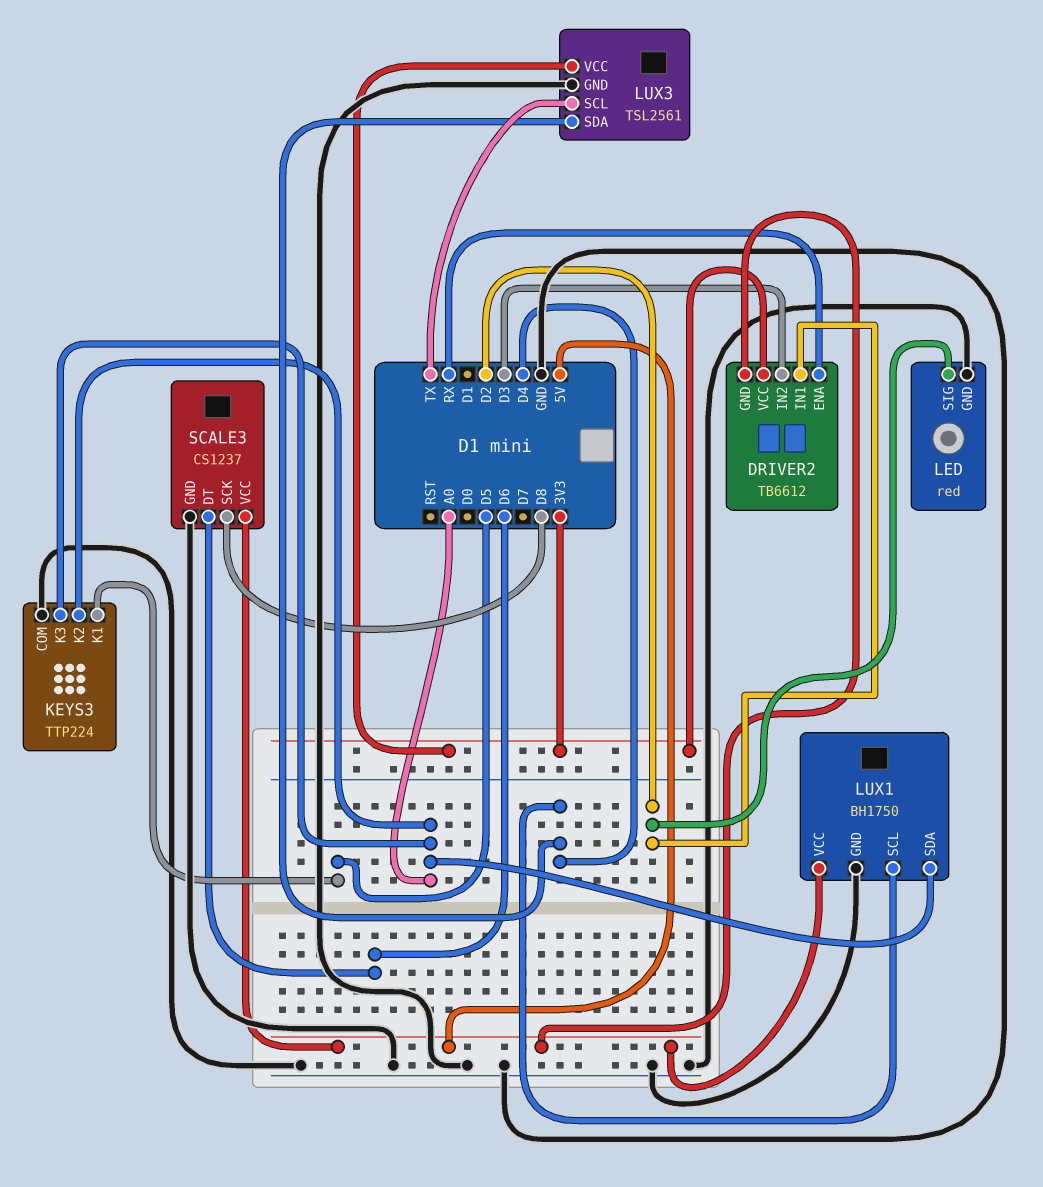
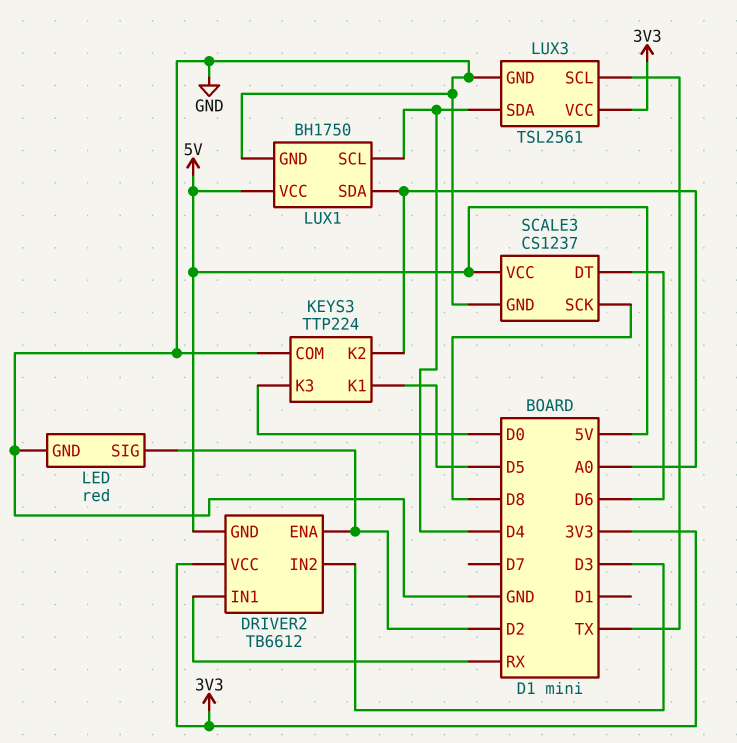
DRIVER2 pin ENA: RX -> D2
DRIVER2 pin IN1: D2 -> RX
KEYS3 pin K3: A0 -> D0

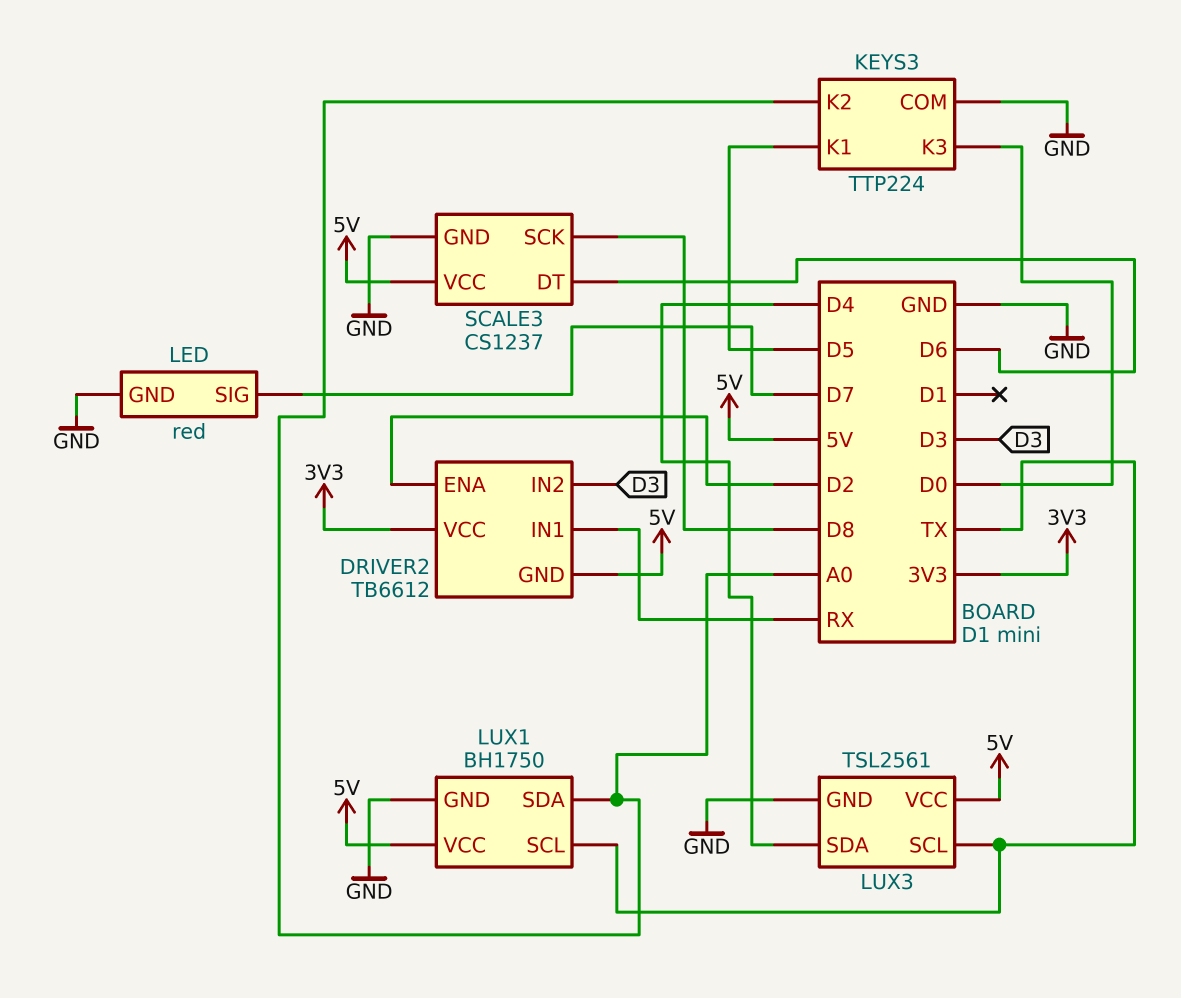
LED pin SIG: D2 -> D7
LUX1 pin SCL: D4 -> TX
LUX3 pin VCC: 3V3 -> 5V

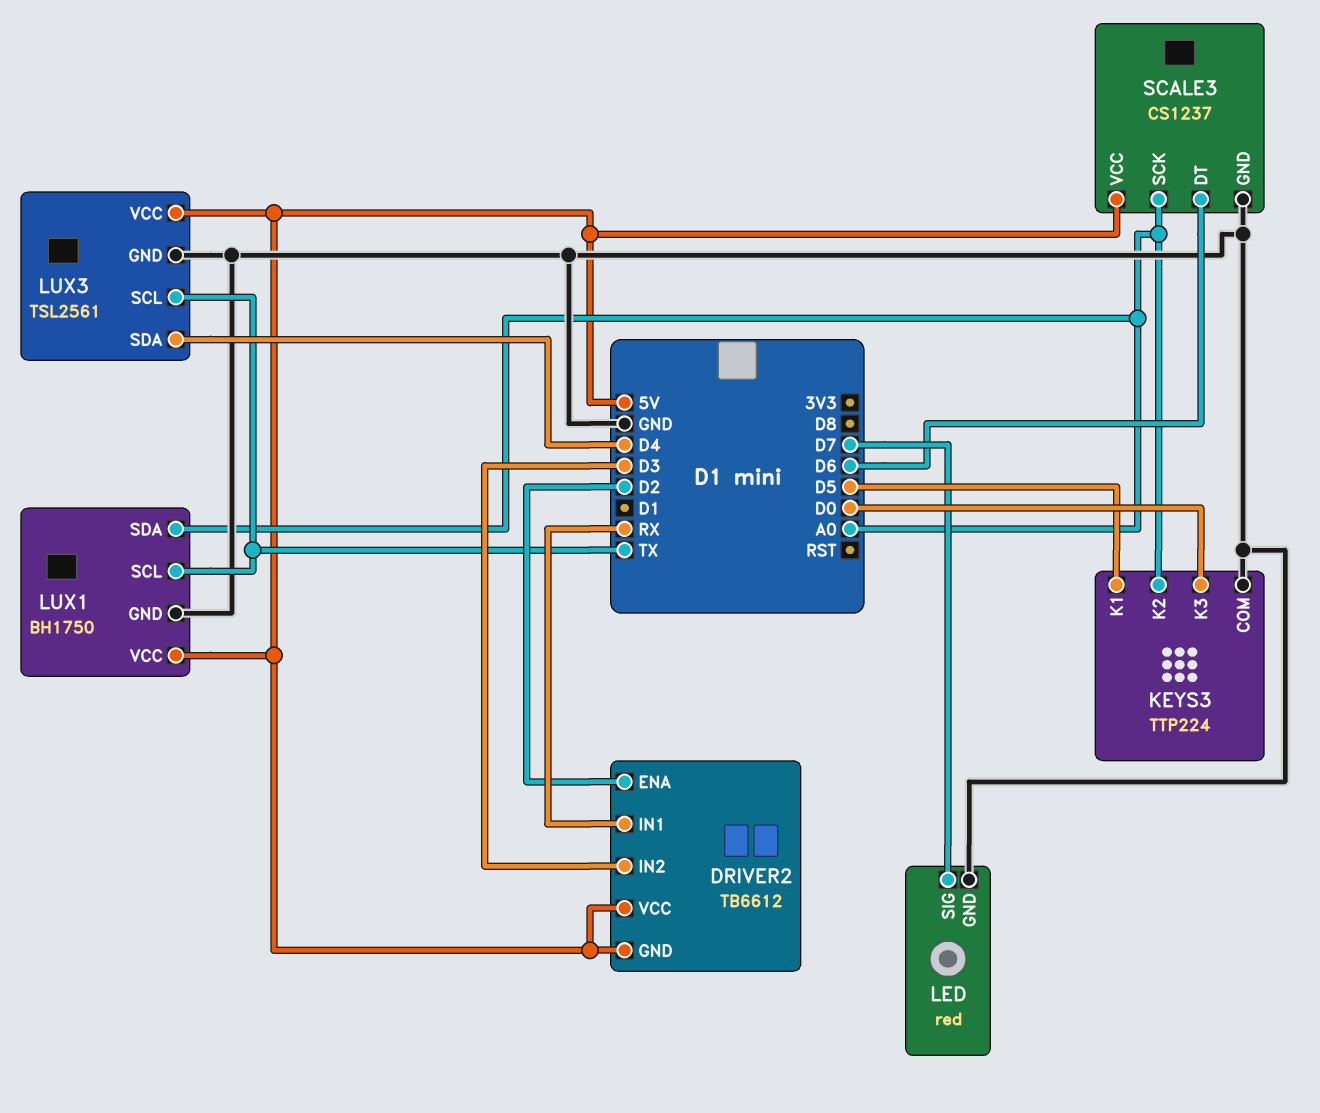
DRIVER2 pin VCC: 3V3 -> 5V
SCALE3 pin SCK: D8 -> A0

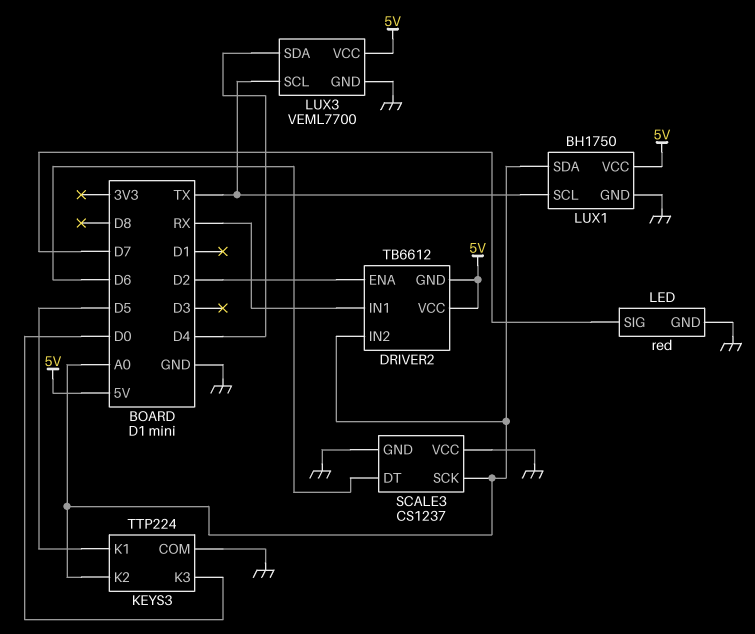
DRIVER2 pin IN2: D3 -> A0
LUX3: TSL2561 -> VEML7700
SCALE3 pin VCC: 5V -> GND

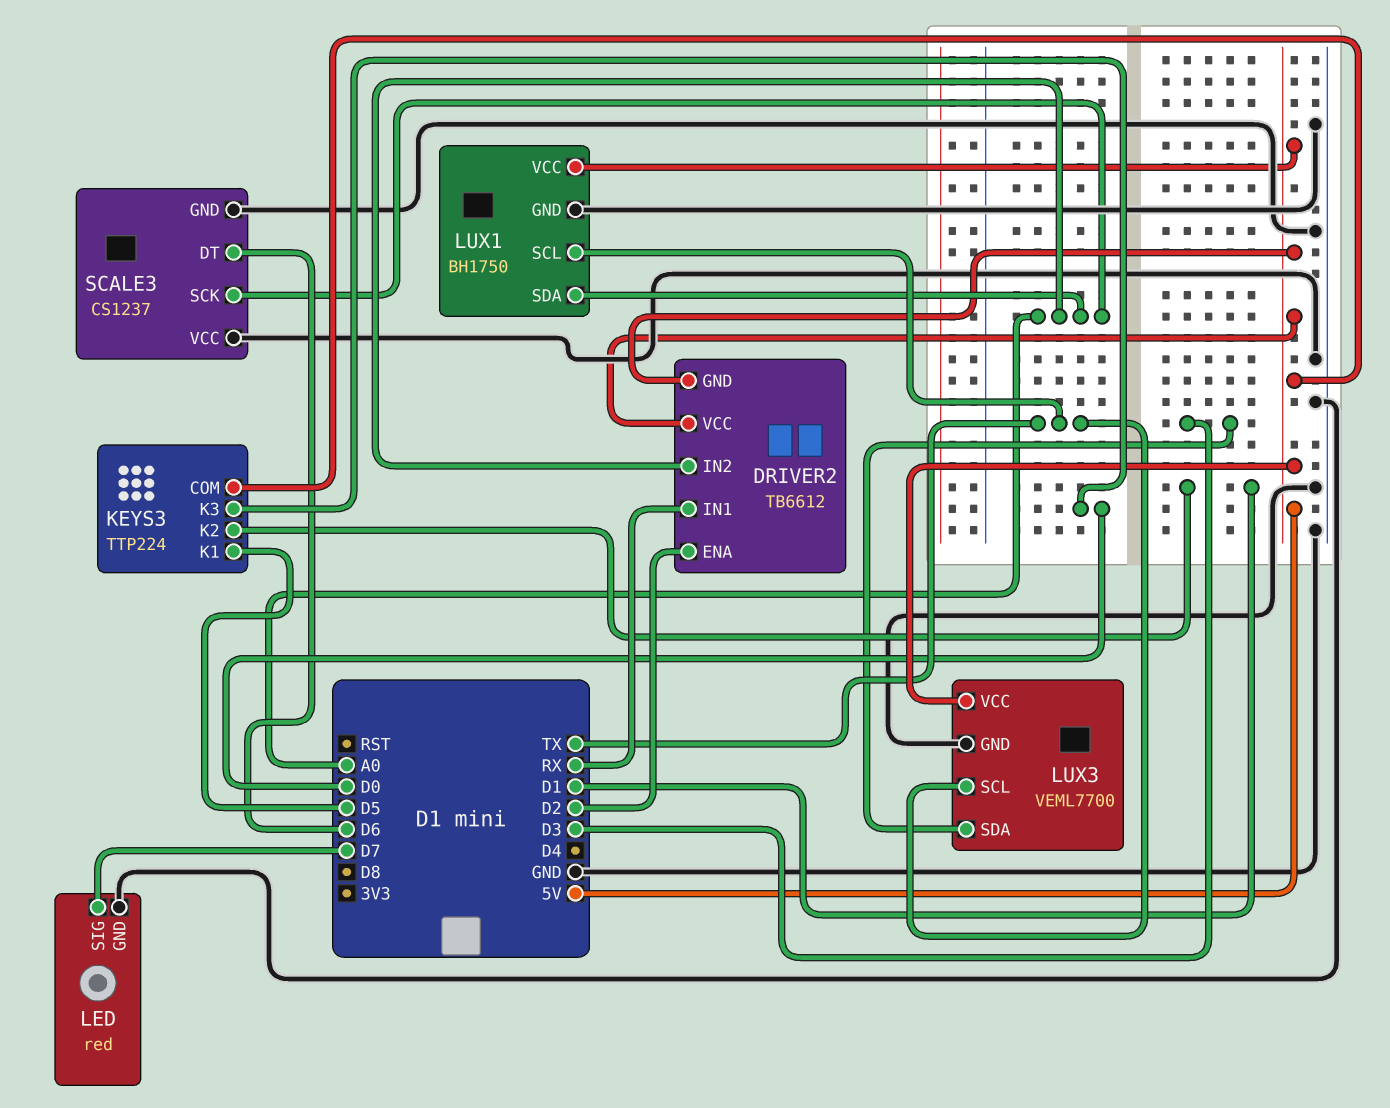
KEYS3 pin COM: GND -> 5V
KEYS3 pin K2: A0 -> D1
LUX3 pin SDA: D4 -> D3

